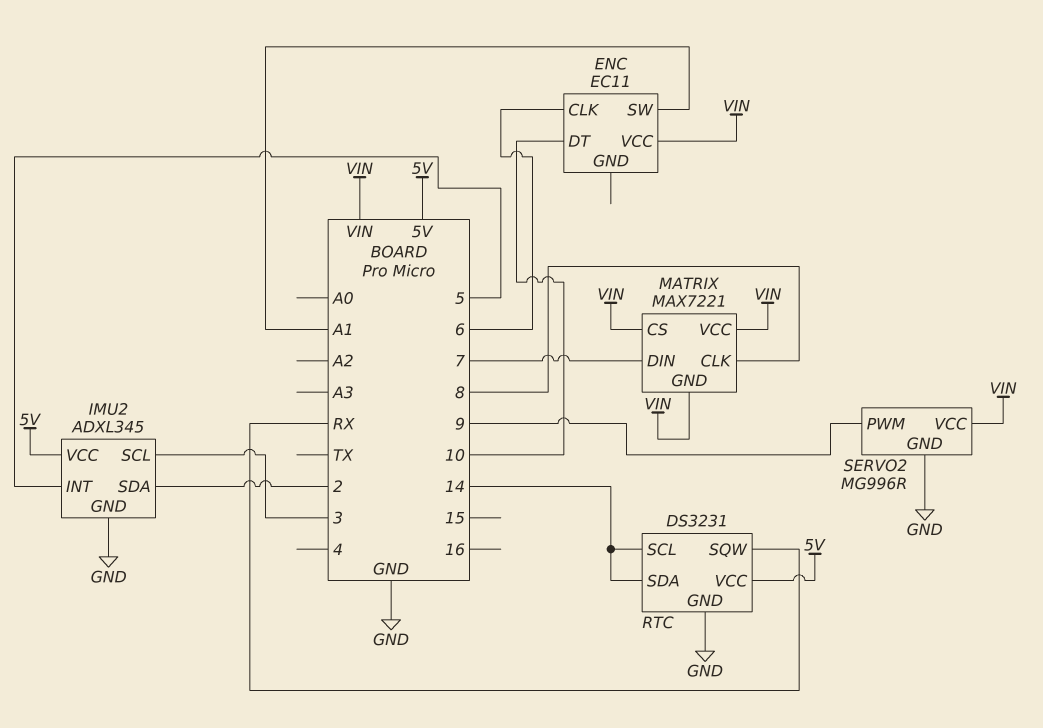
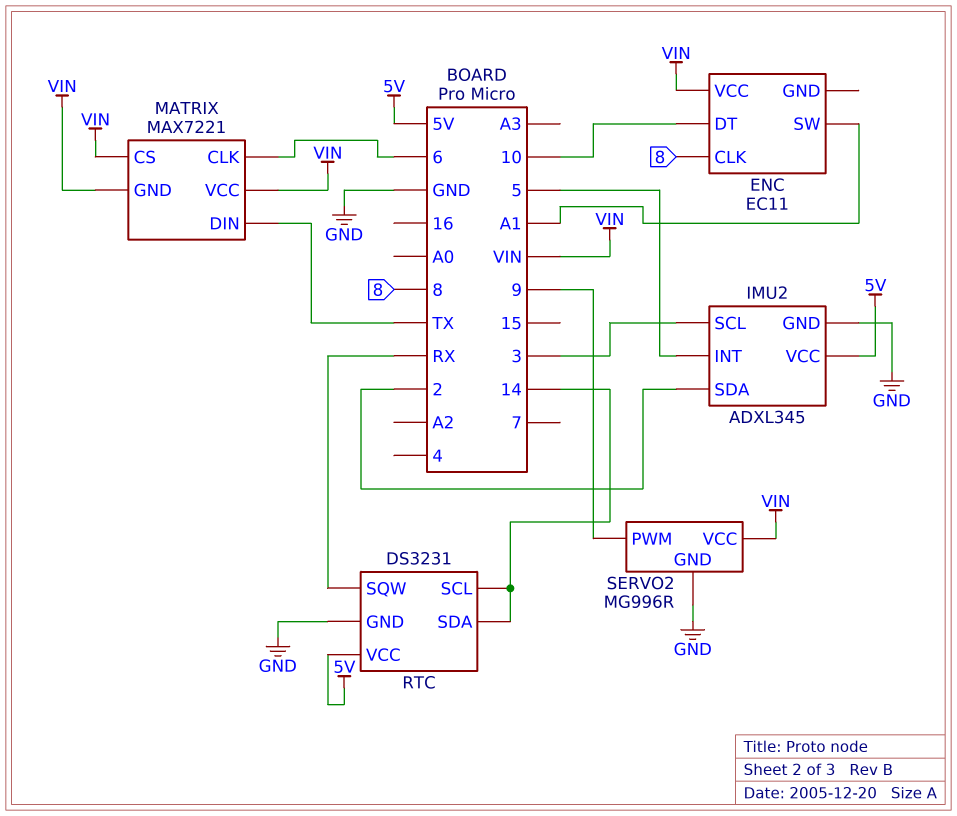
ENC pin CLK: 6 -> 8
MATRIX pin CLK: 8 -> 6
MATRIX pin DIN: 7 -> TX

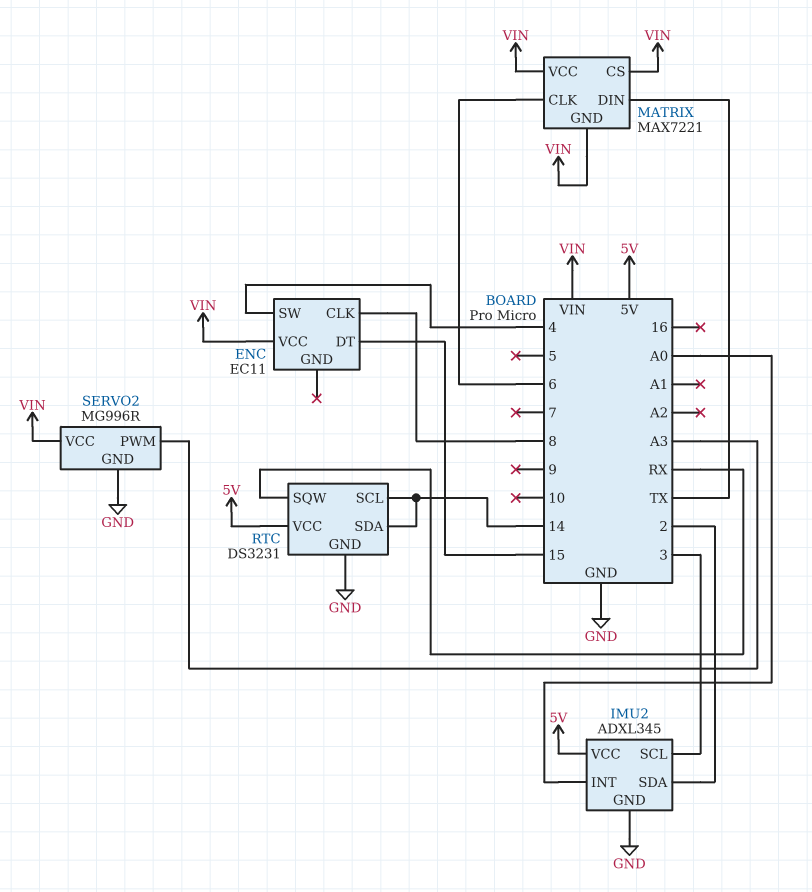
ENC pin DT: 10 -> 15
ENC pin SW: A1 -> 4
IMU2 pin INT: 5 -> A0
SERVO2 pin PWM: 9 -> A3

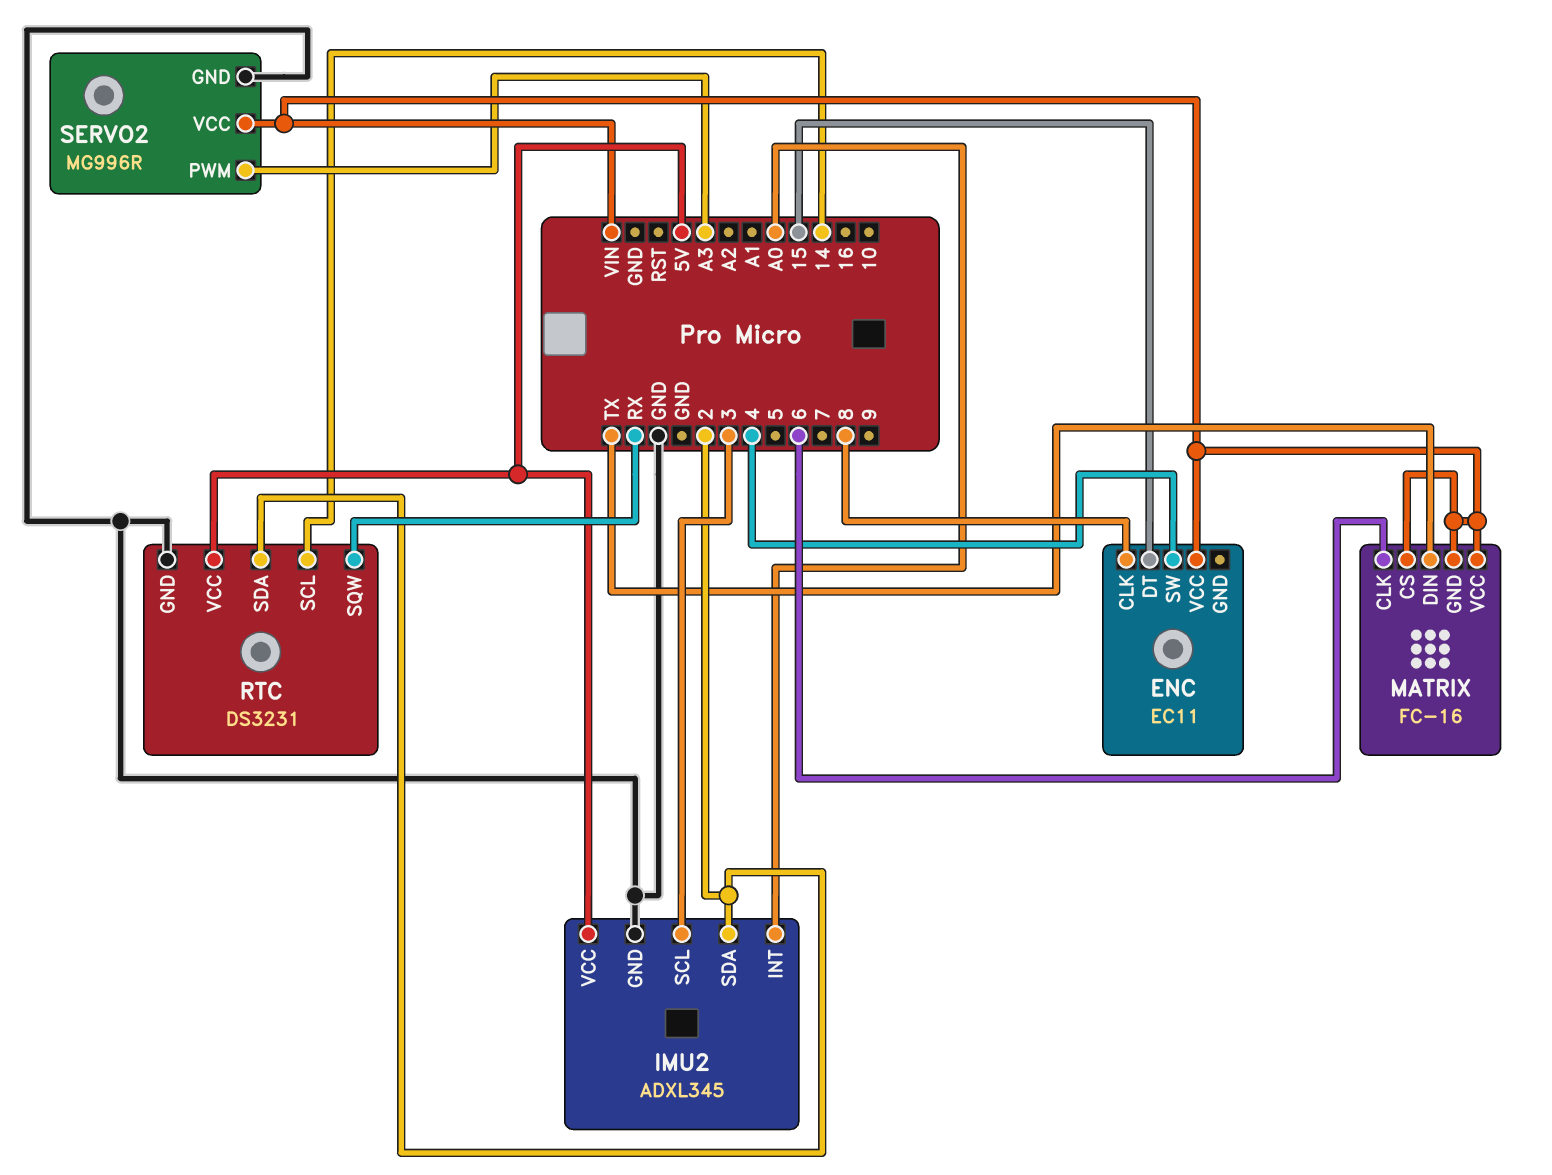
MATRIX: MAX7221 -> FC-16
RTC pin SDA: 14 -> 2

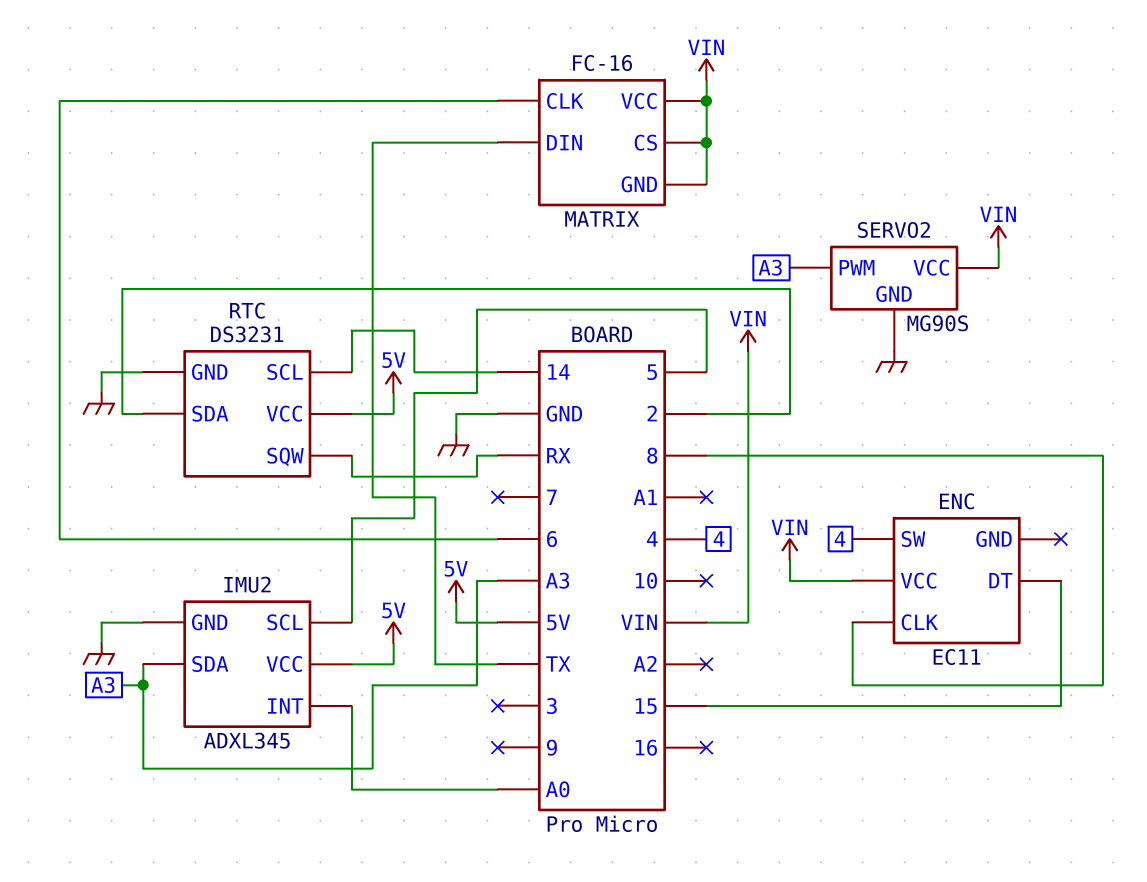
IMU2 pin SCL: 3 -> 5
IMU2 pin SDA: 2 -> A3
SERVO2: MG996R -> MG90S

